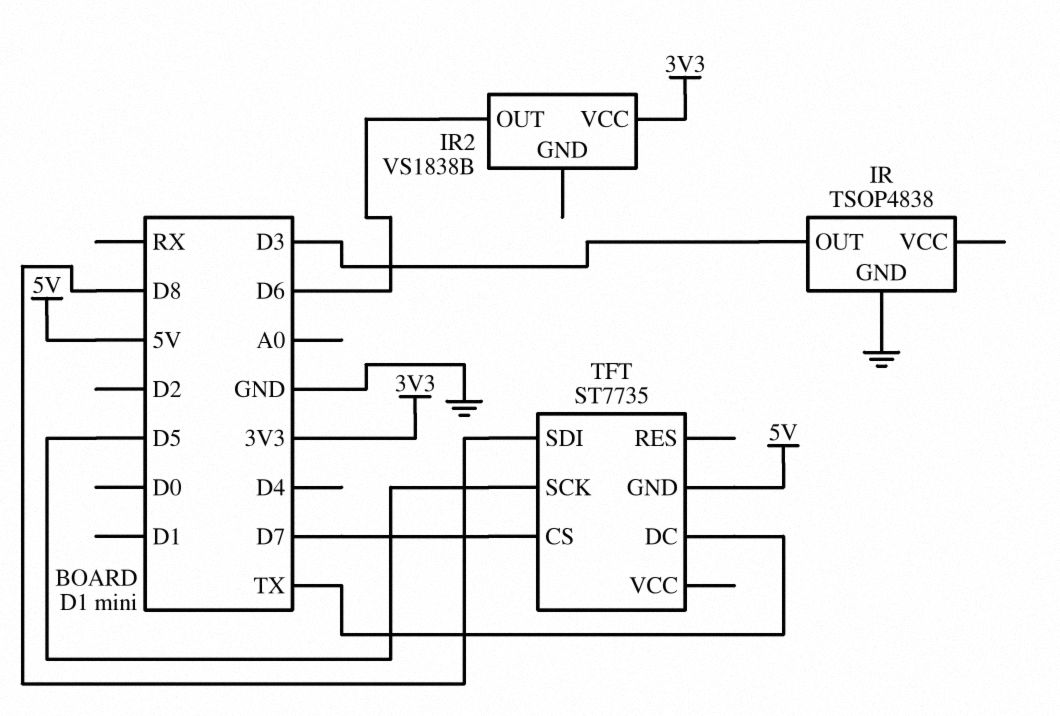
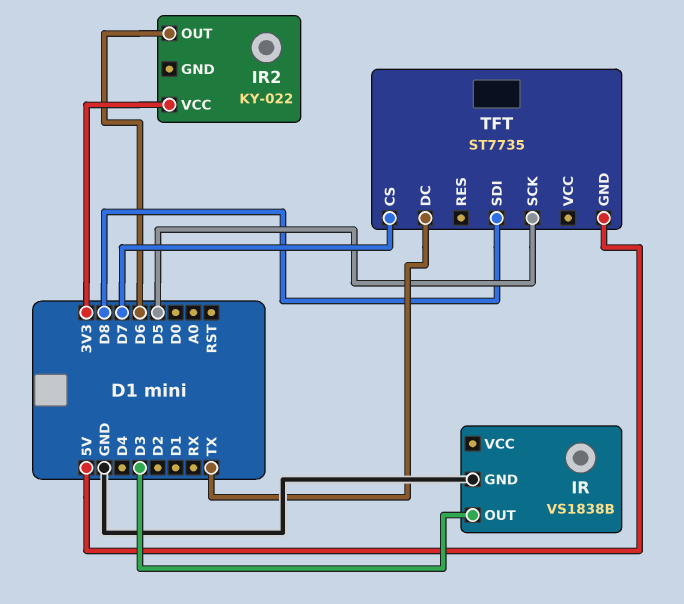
IR: TSOP4838 -> VS1838B
IR2: VS1838B -> KY-022

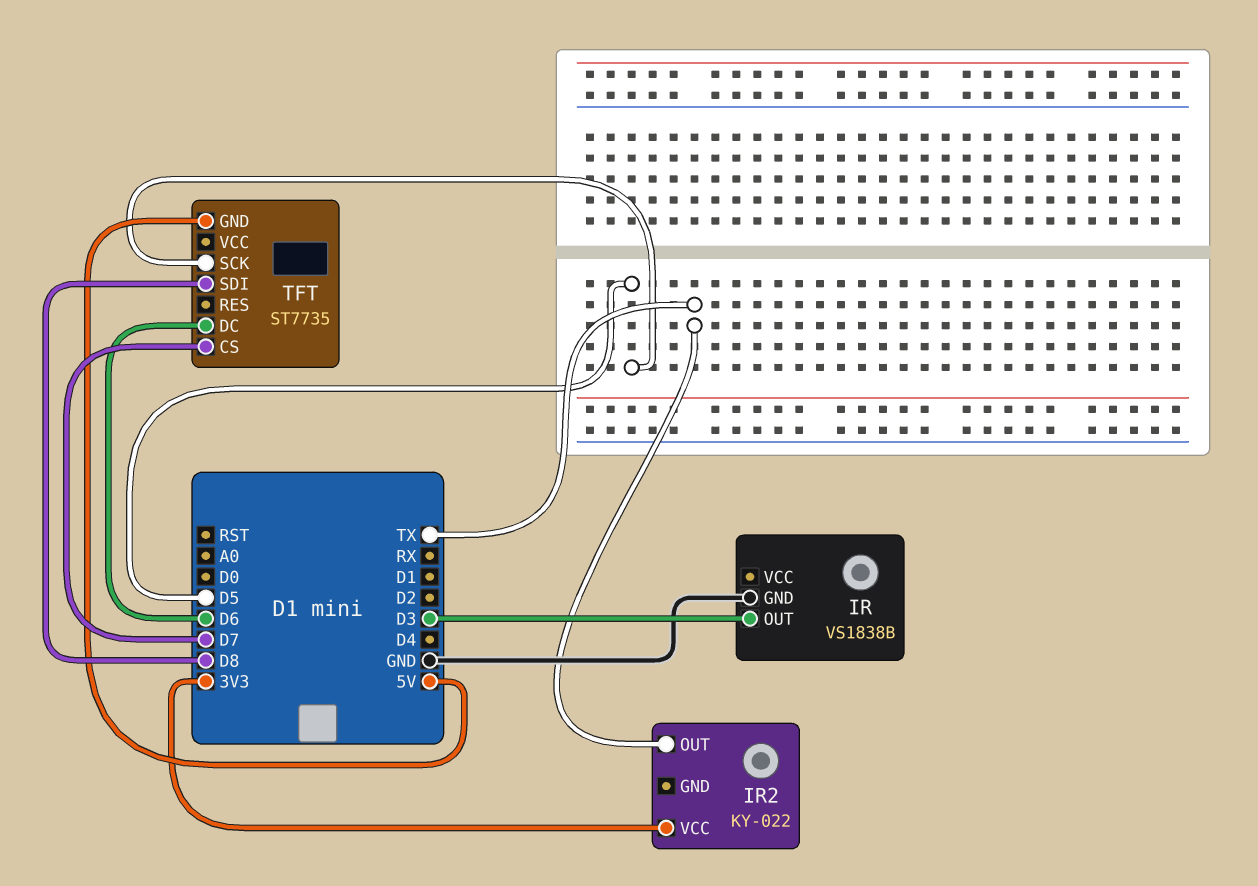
IR2 pin OUT: D6 -> TX
TFT pin DC: TX -> D6

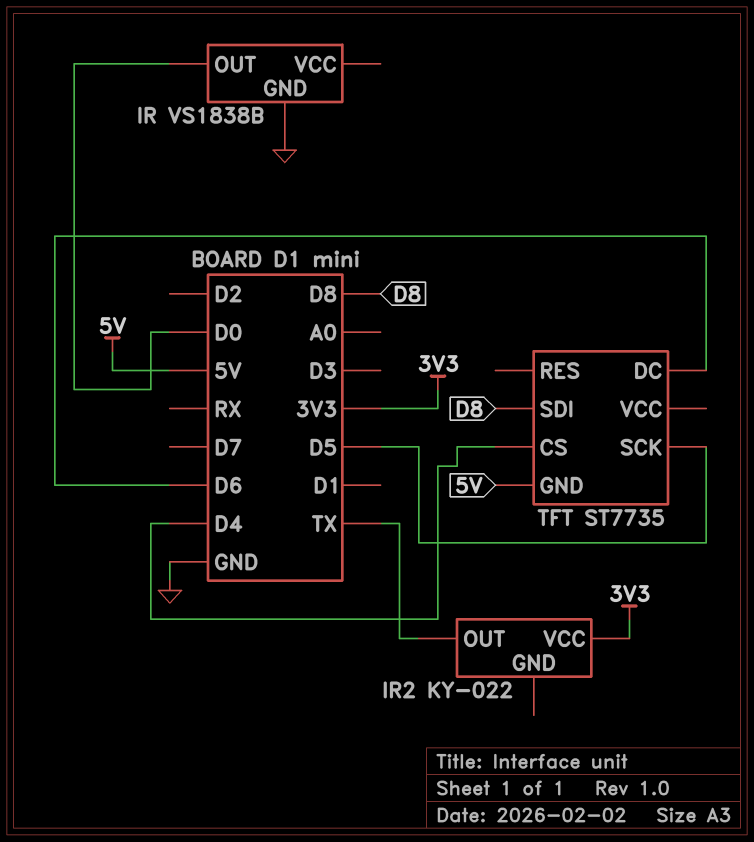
IR pin OUT: D3 -> D0
TFT pin CS: D7 -> D4

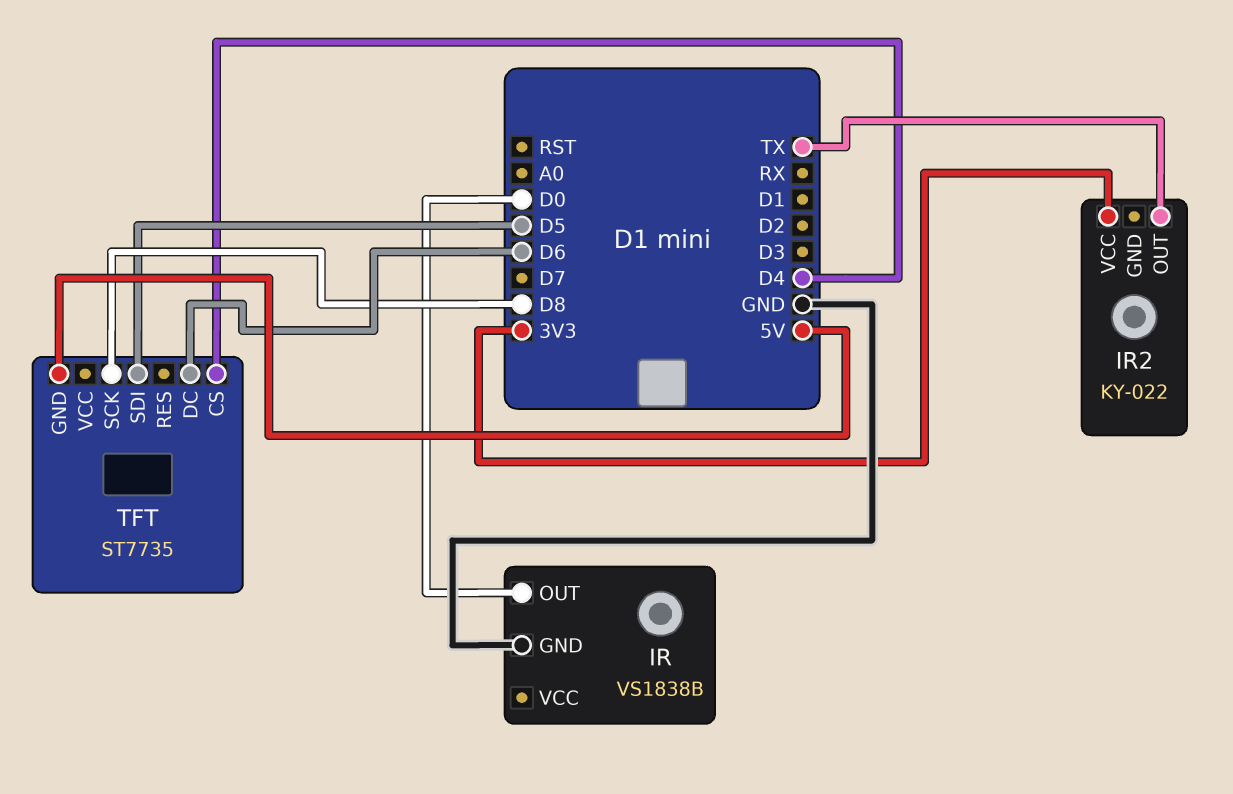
TFT pin SCK: D5 -> D8
TFT pin SDI: D8 -> D5

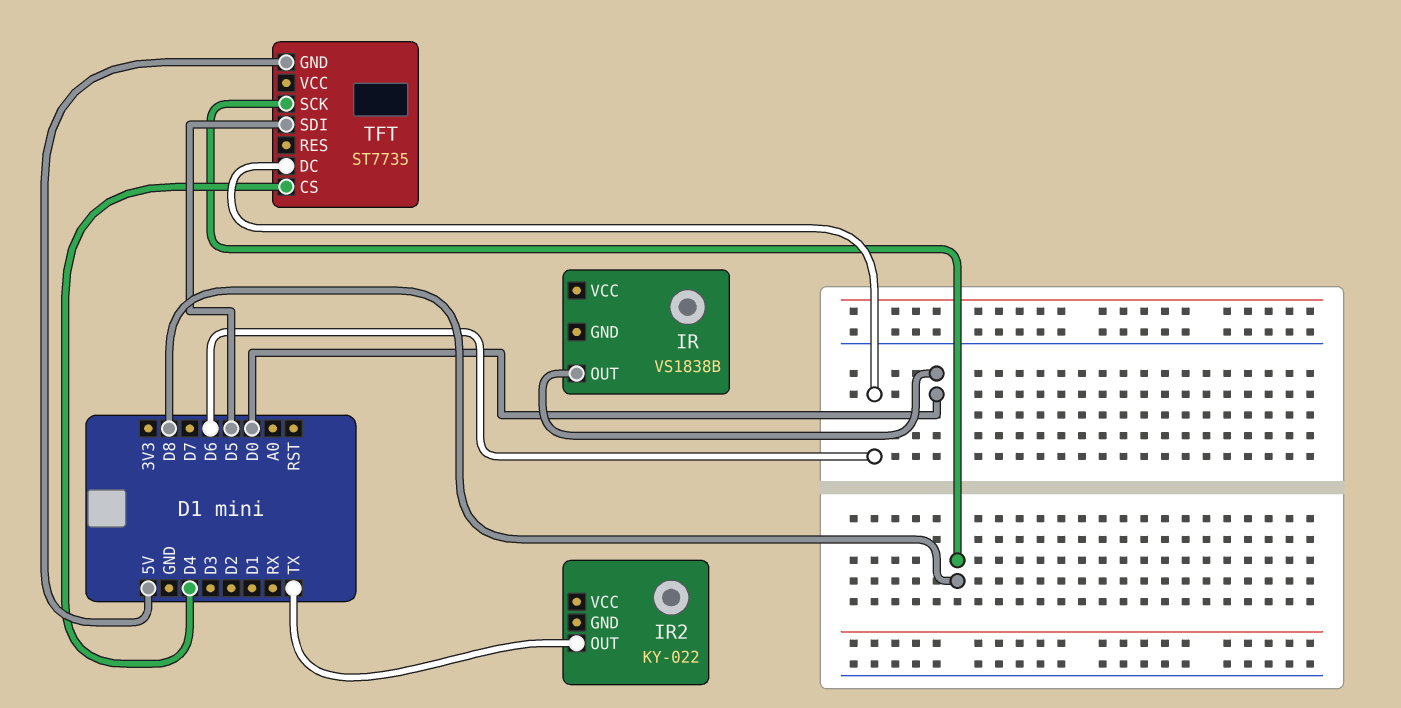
IR pin GND: GND -> none
IR2 pin VCC: 3V3 -> none

